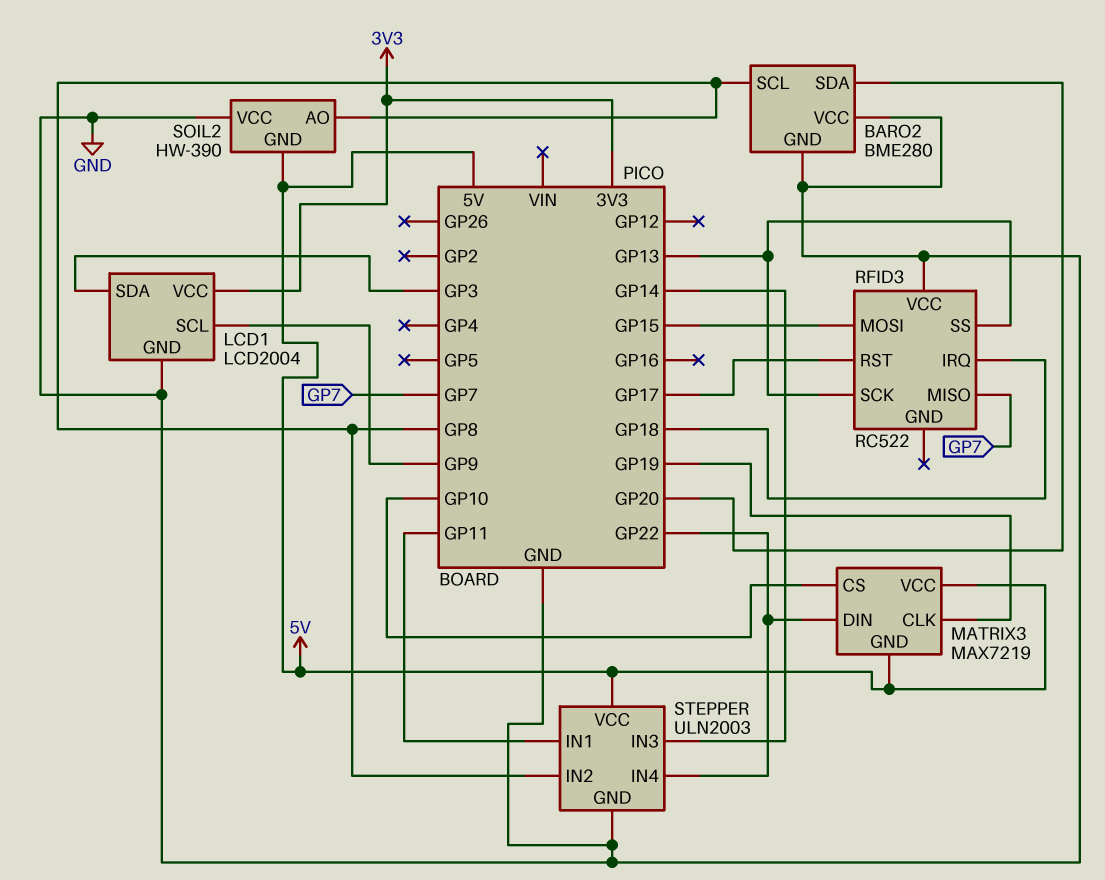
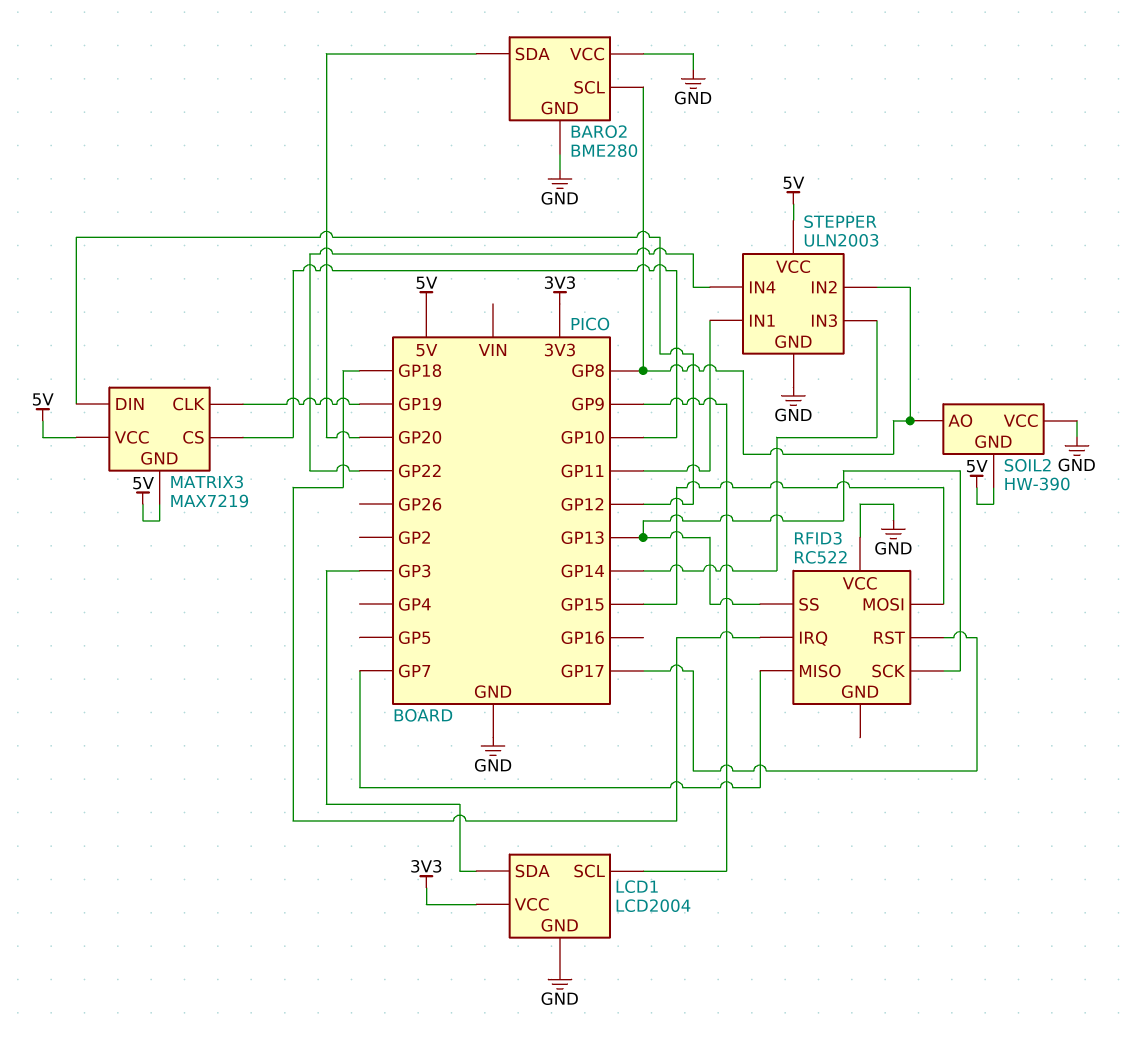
MATRIX3 pin DIN: GP22 -> GP12

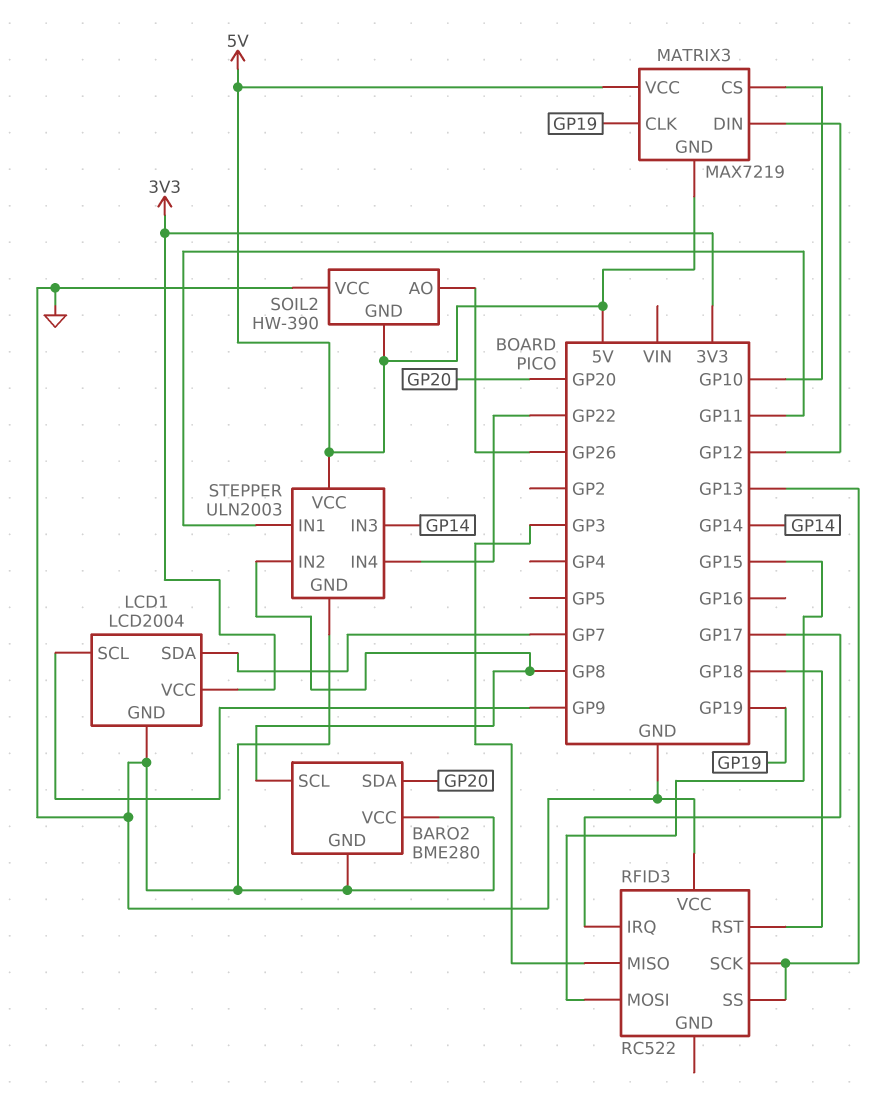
LCD1 pin SDA: GP3 -> GP7
RFID3 pin IRQ: GP18 -> GP17
RFID3 pin MISO: GP7 -> GP3
RFID3 pin RST: GP17 -> GP18
SOIL2 pin AO: GP8 -> GP26

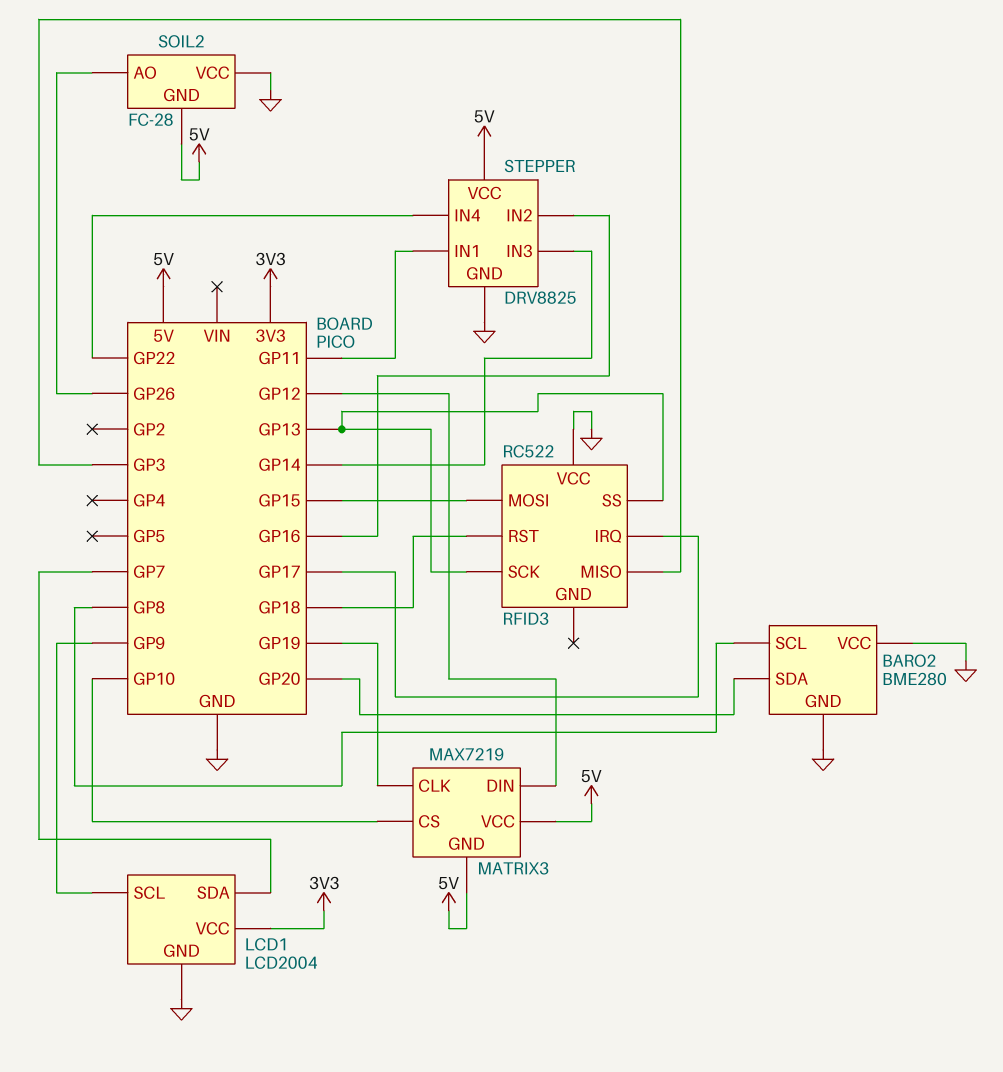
SOIL2: HW-390 -> FC-28
STEPPER: ULN2003 -> DRV8825
STEPPER pin IN2: GP8 -> GP16

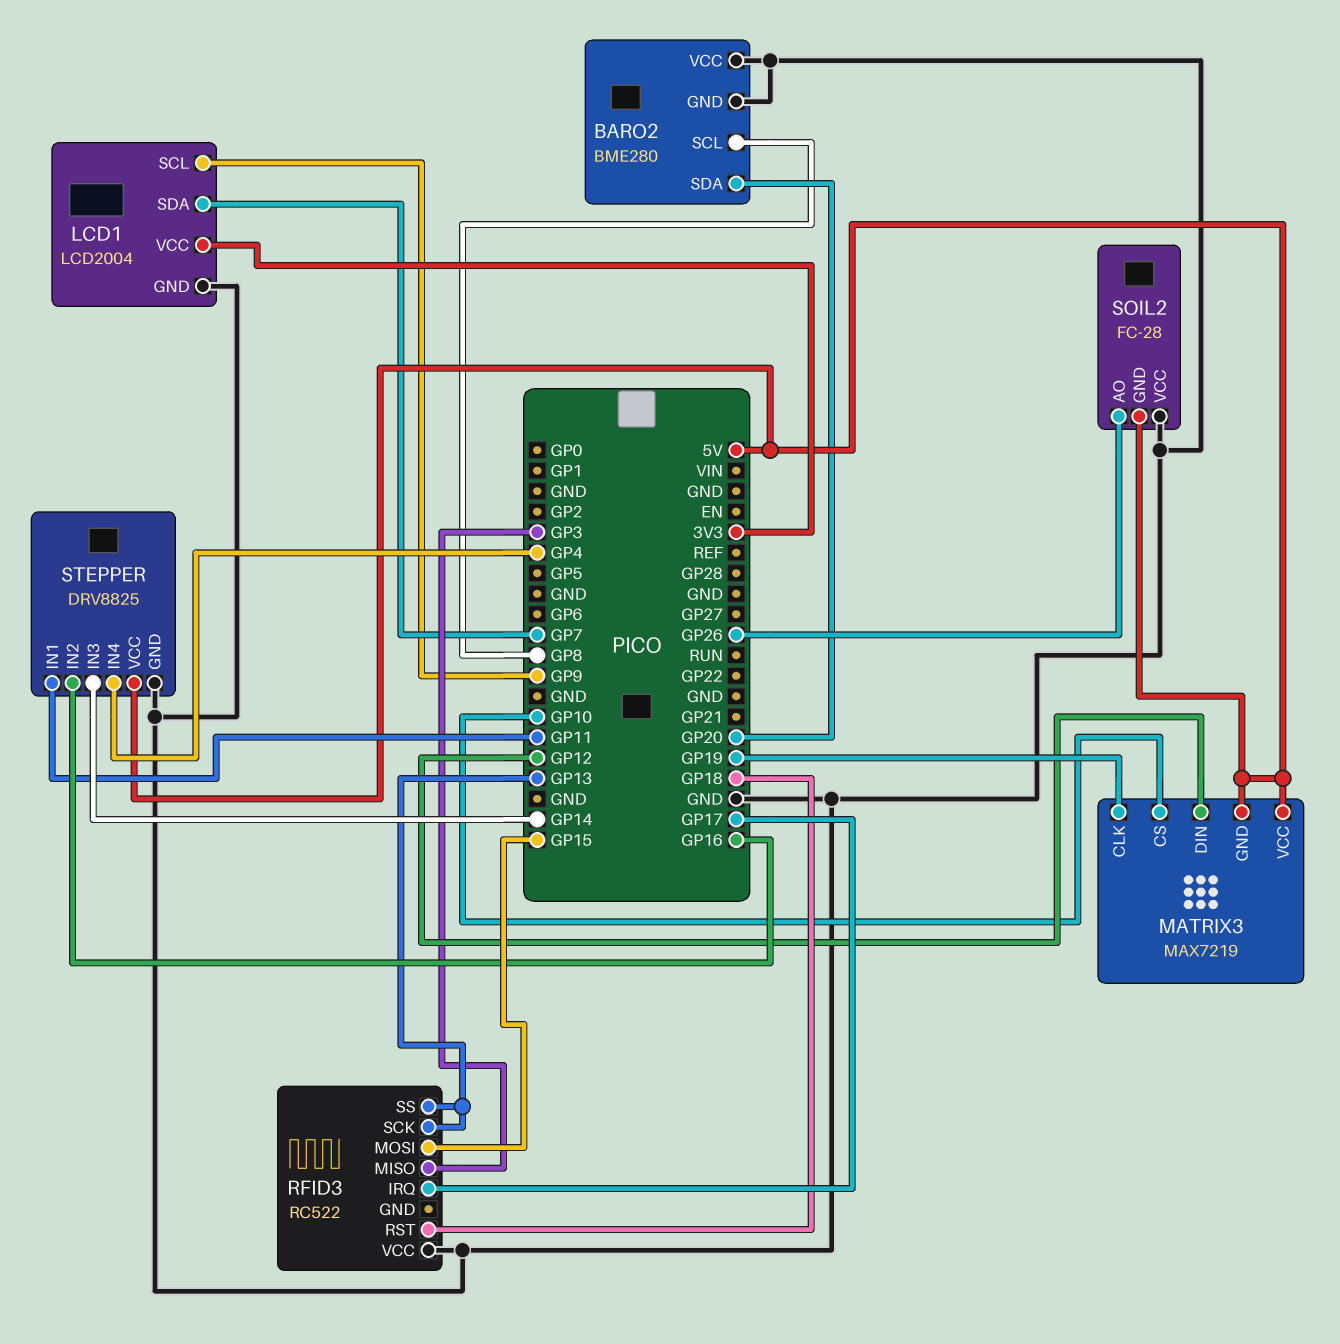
STEPPER pin IN4: GP22 -> GP4

